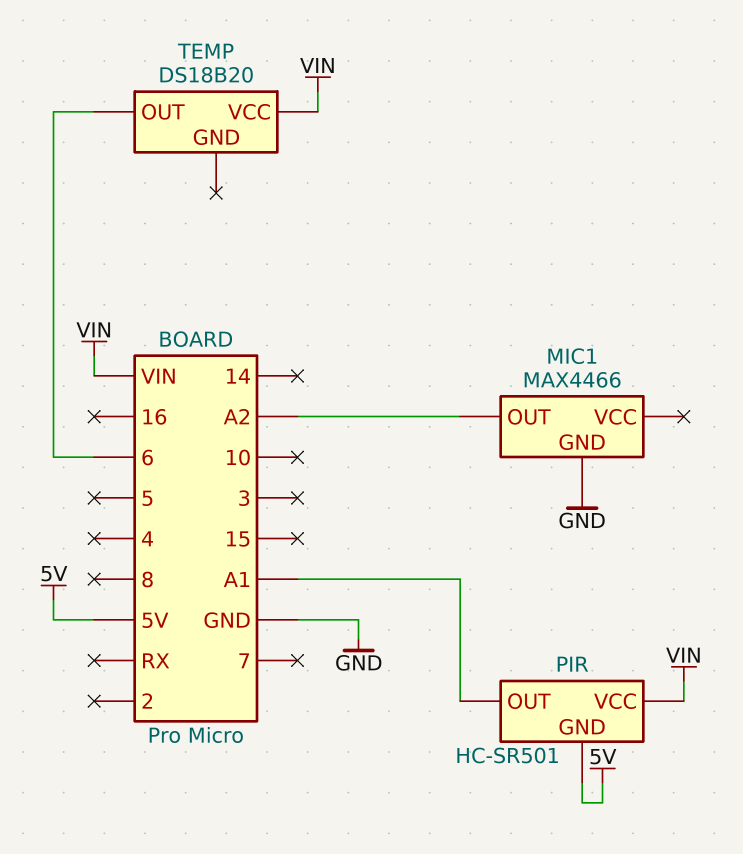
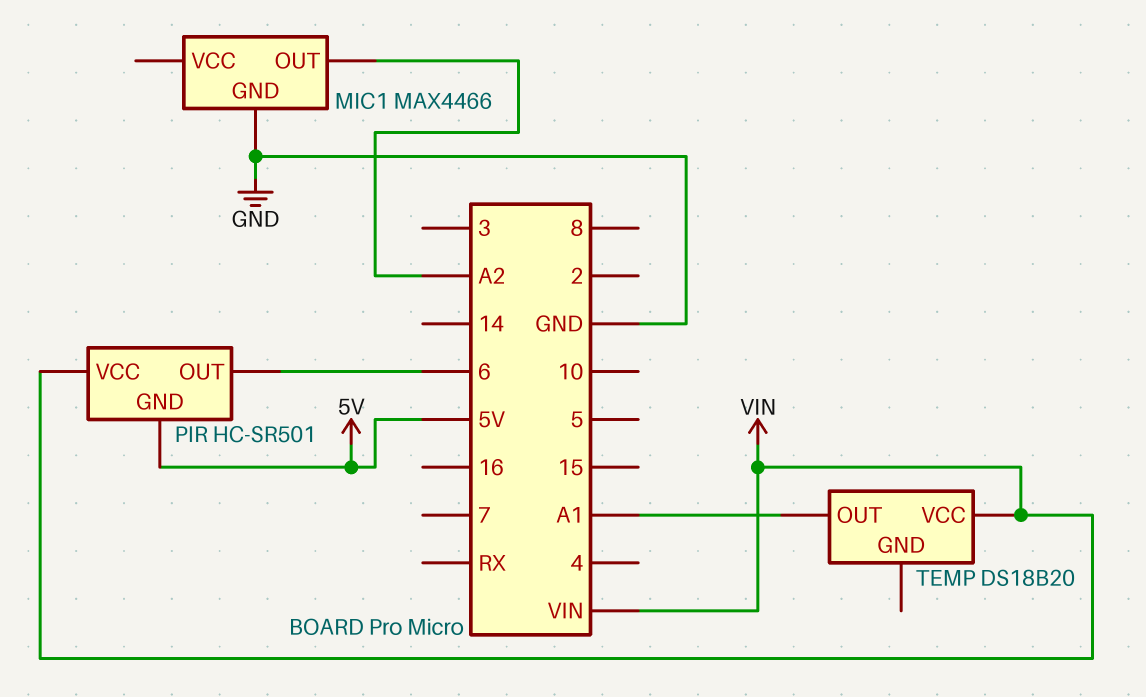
PIR pin OUT: A1 -> 6
TEMP pin OUT: 6 -> A1

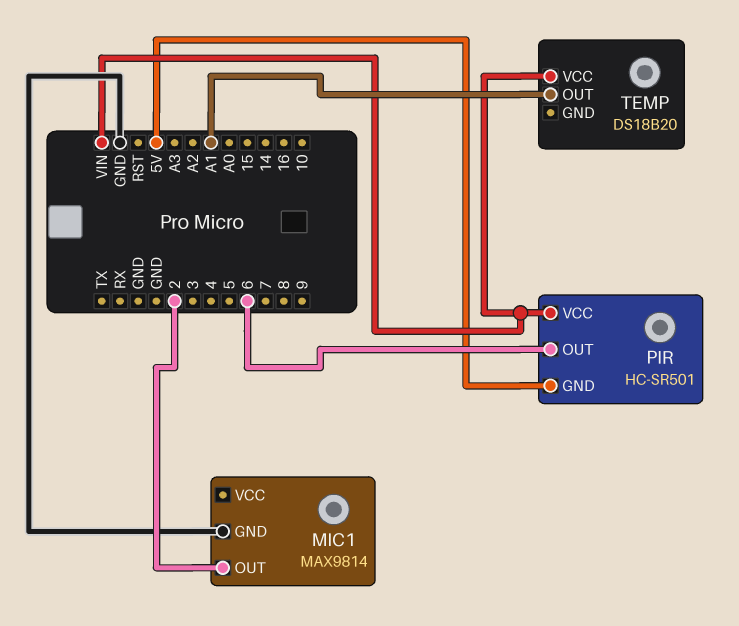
MIC1: MAX4466 -> MAX9814
MIC1 pin OUT: A2 -> 2

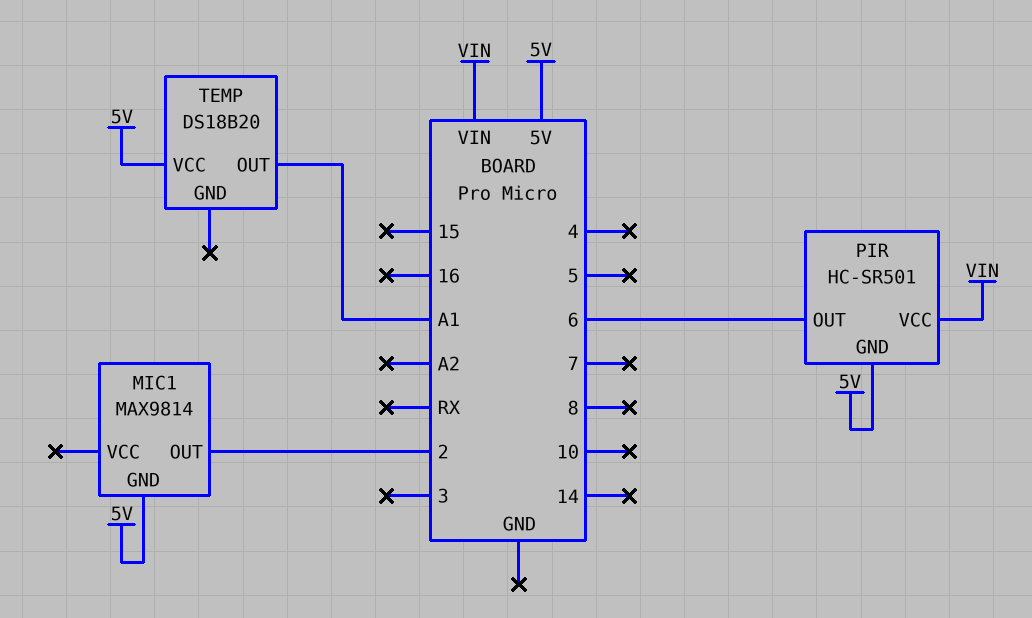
MIC1 pin GND: GND -> 5V
TEMP pin VCC: VIN -> 5V

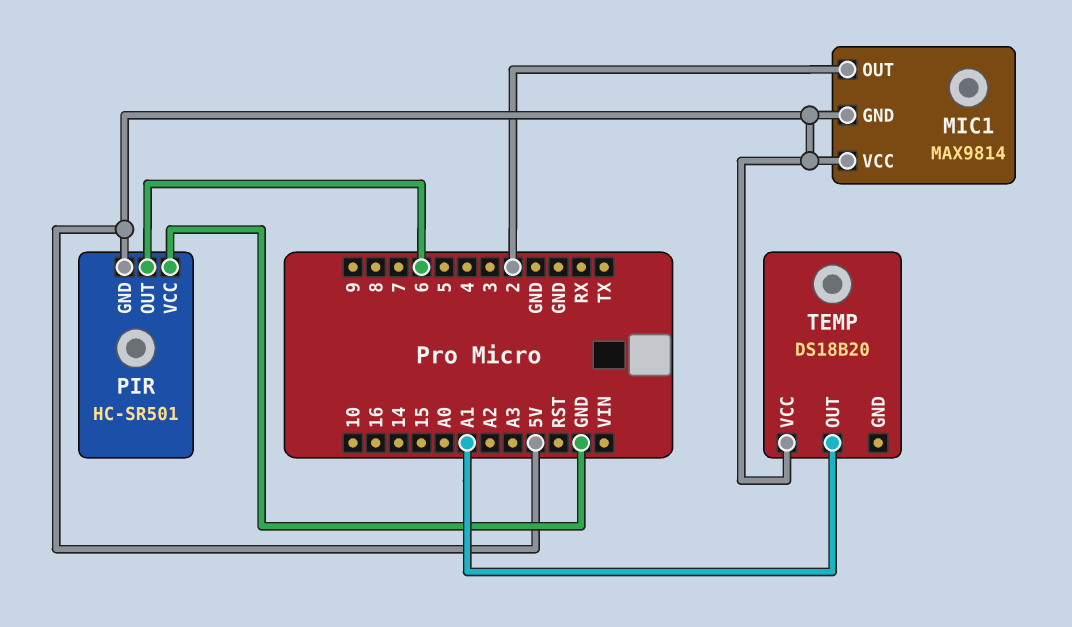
MIC1 pin VCC: none -> 5V
PIR pin VCC: VIN -> GND

